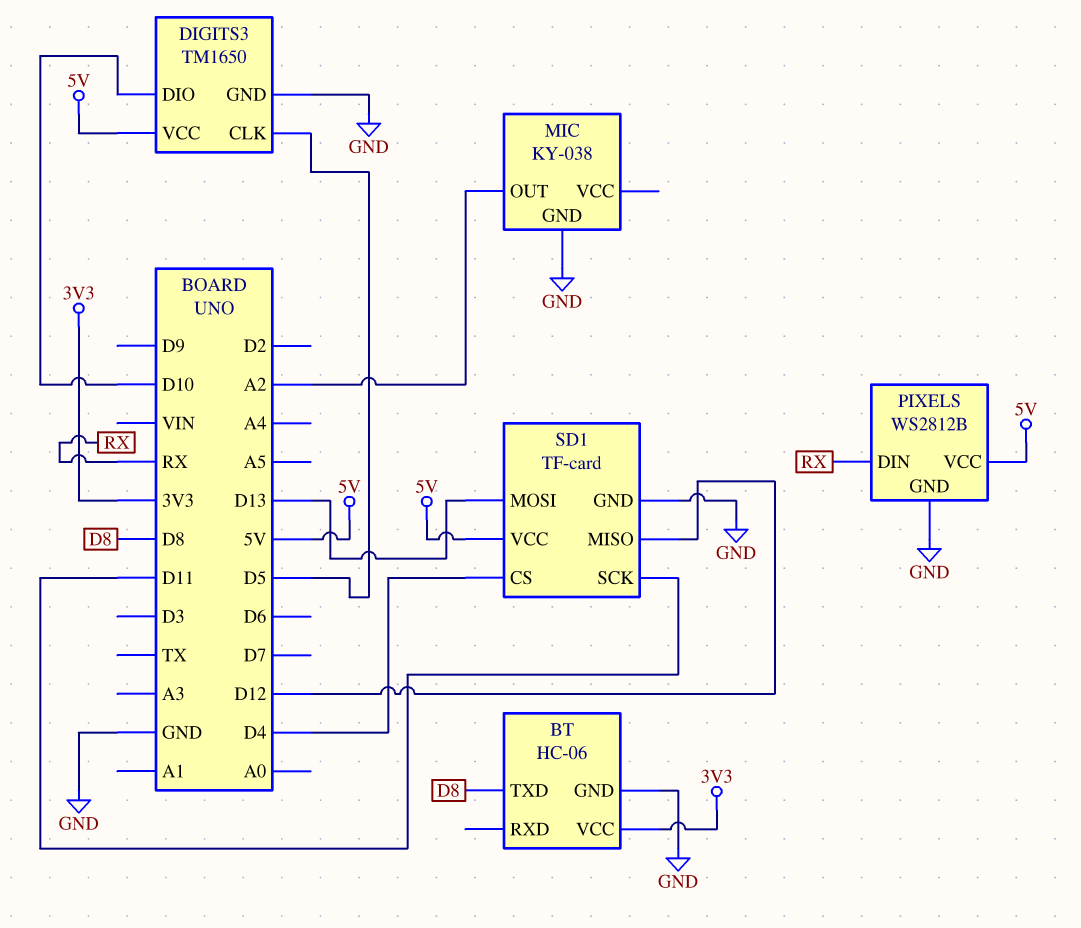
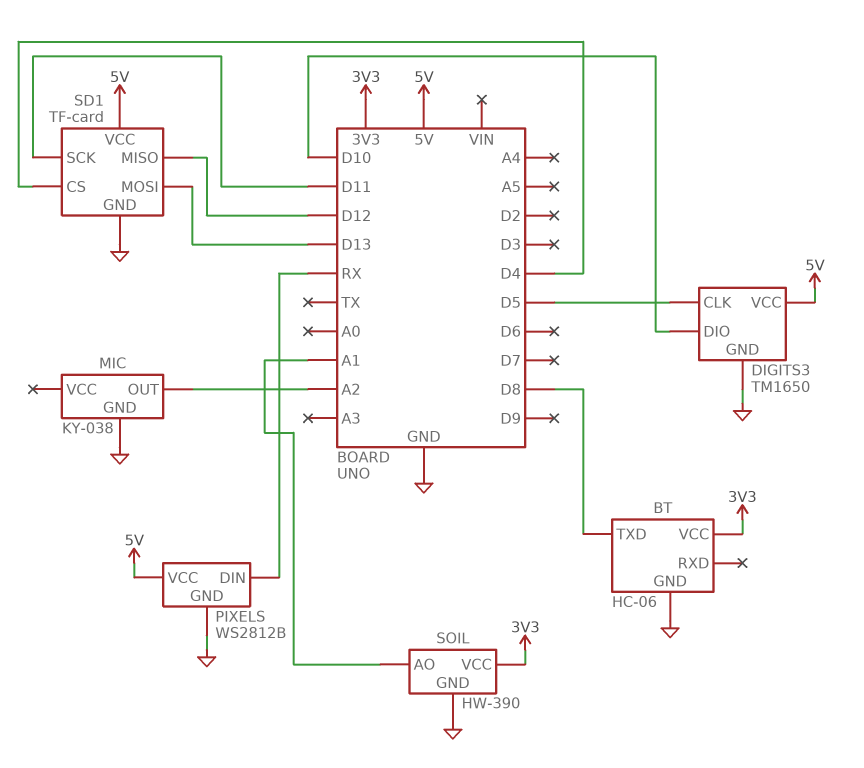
SOIL: none -> HW-390
SOIL pin AO: none -> A1
SOIL pin GND: none -> GND
SOIL pin VCC: none -> 3V3

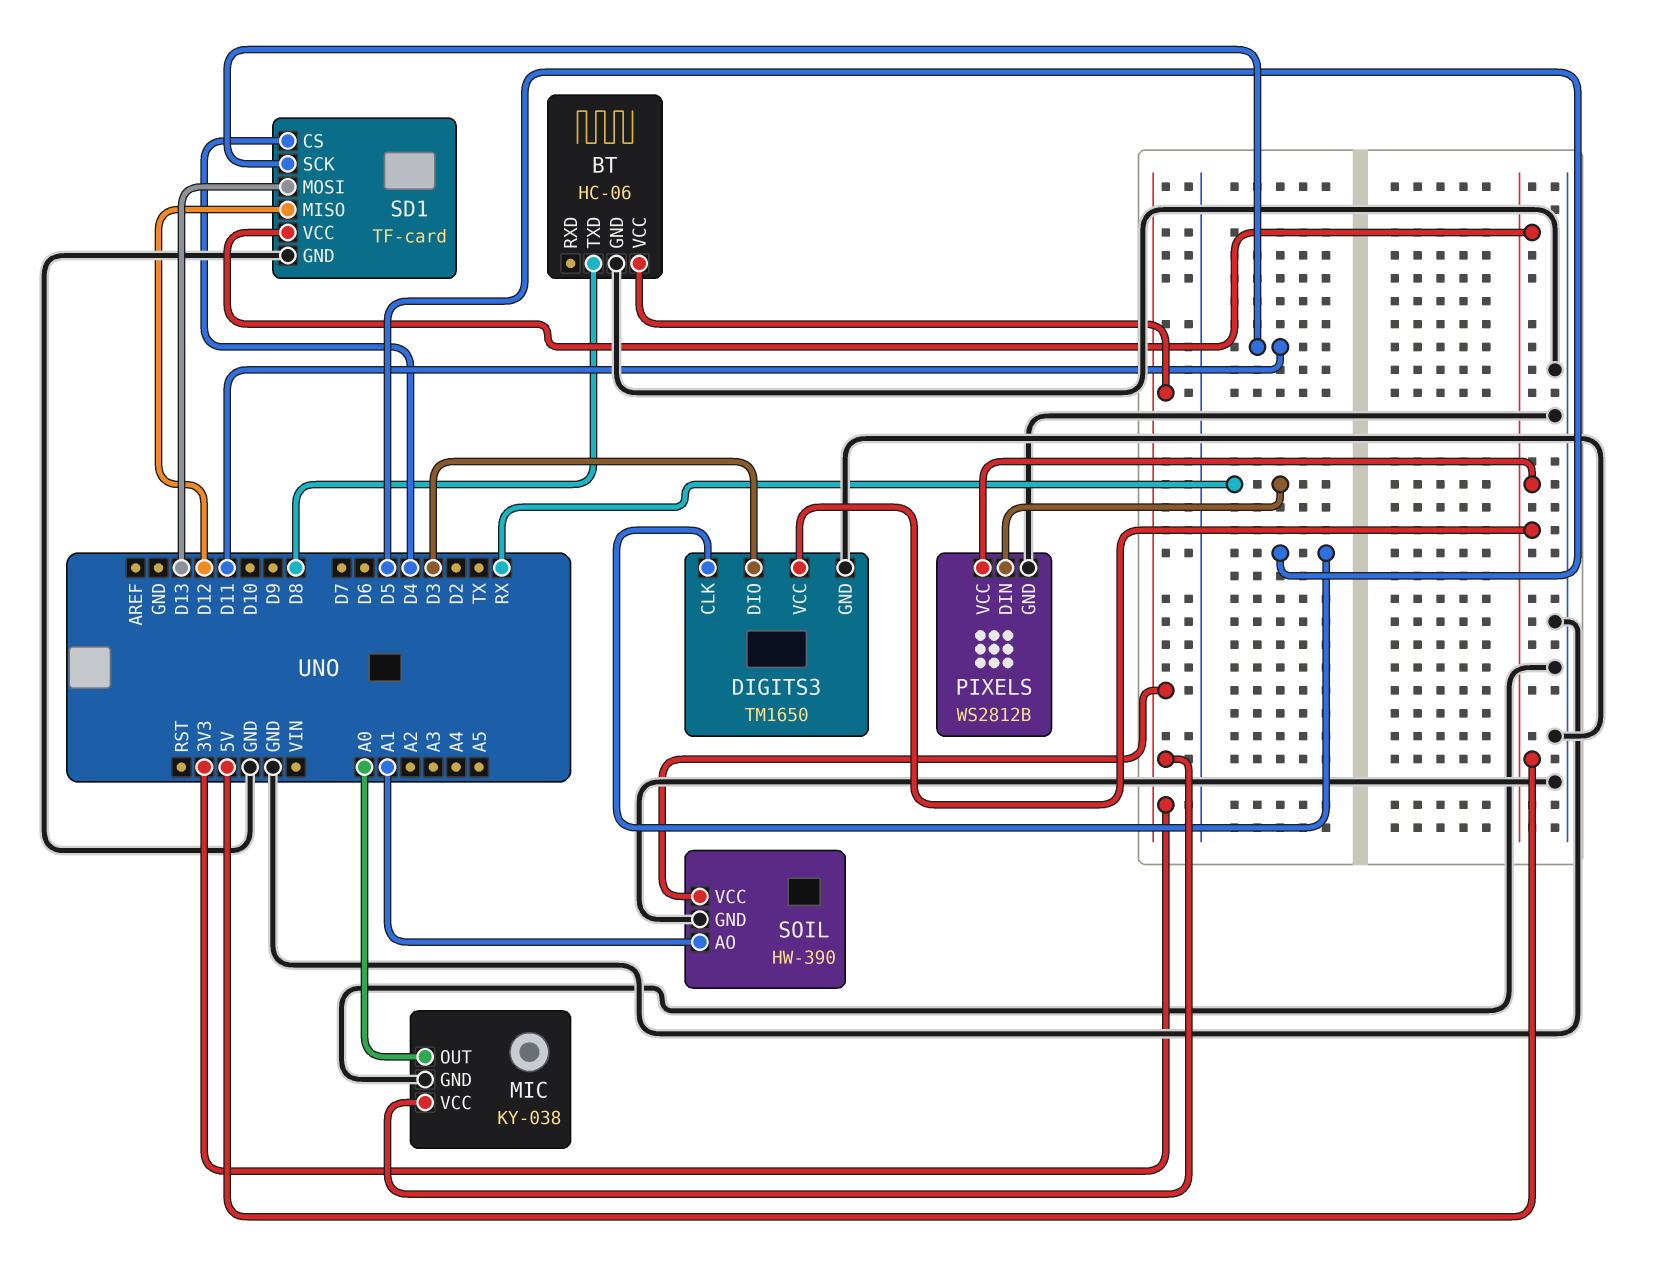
DIGITS3 pin DIO: D10 -> D3
MIC pin OUT: A2 -> A0
MIC pin VCC: none -> 3V3

